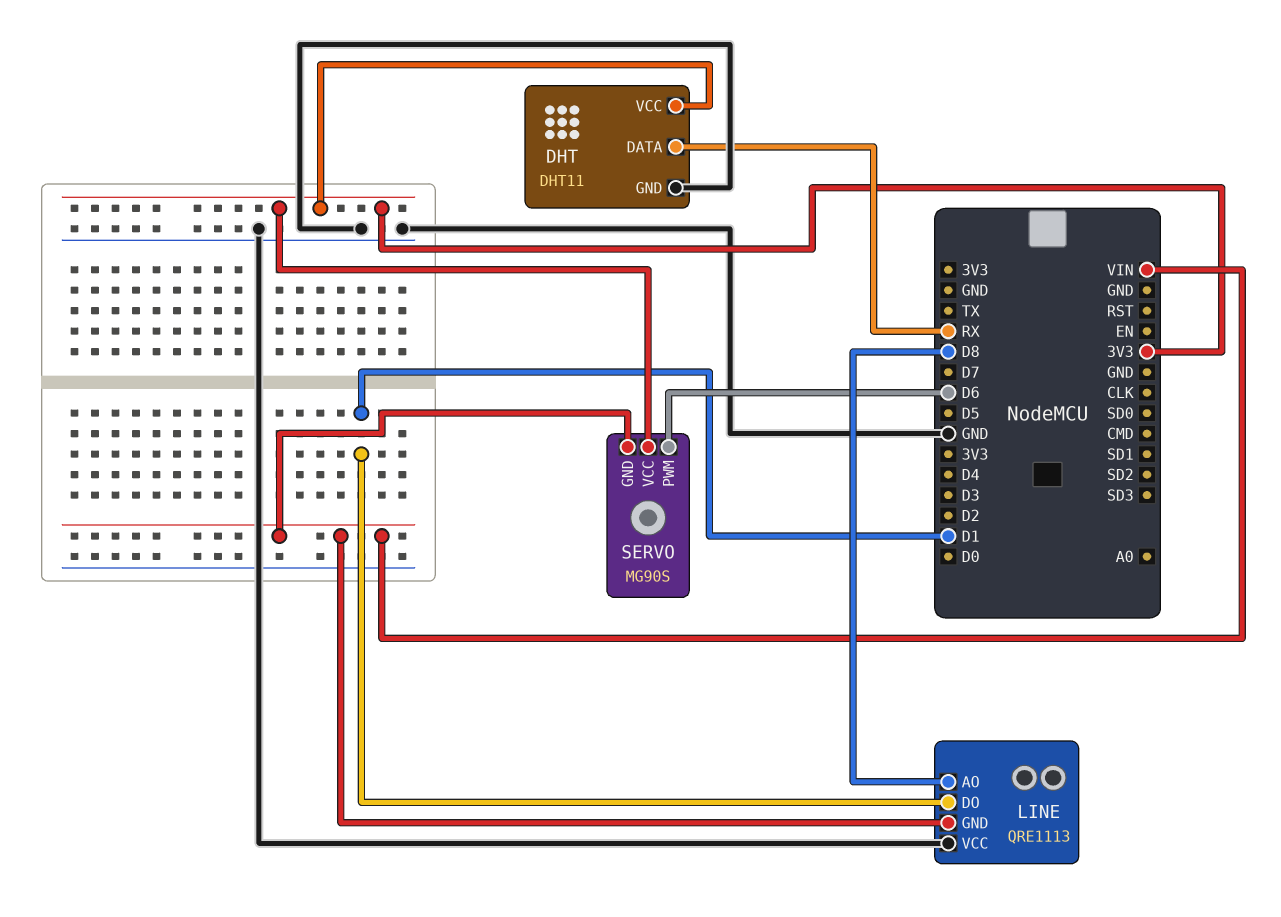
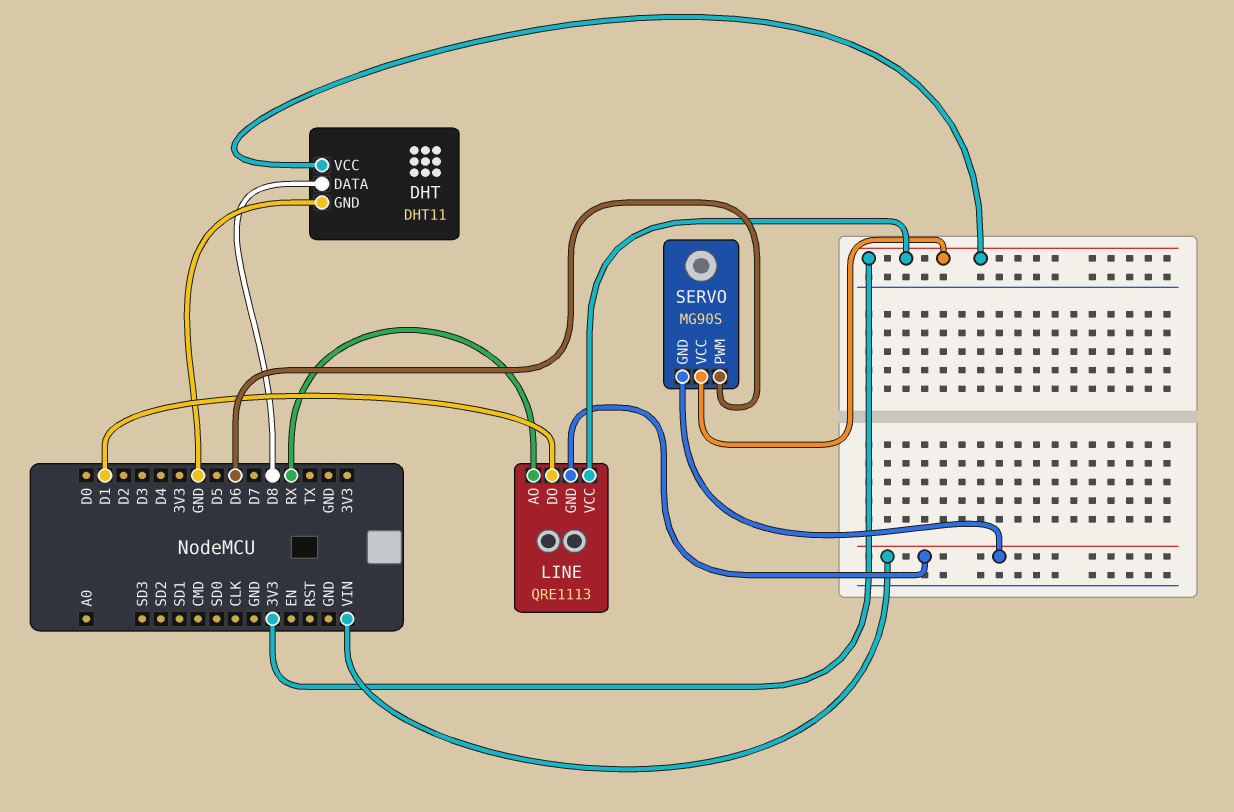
DHT pin DATA: RX -> D8
LINE pin AO: D8 -> RX
LINE pin VCC: GND -> 3V3

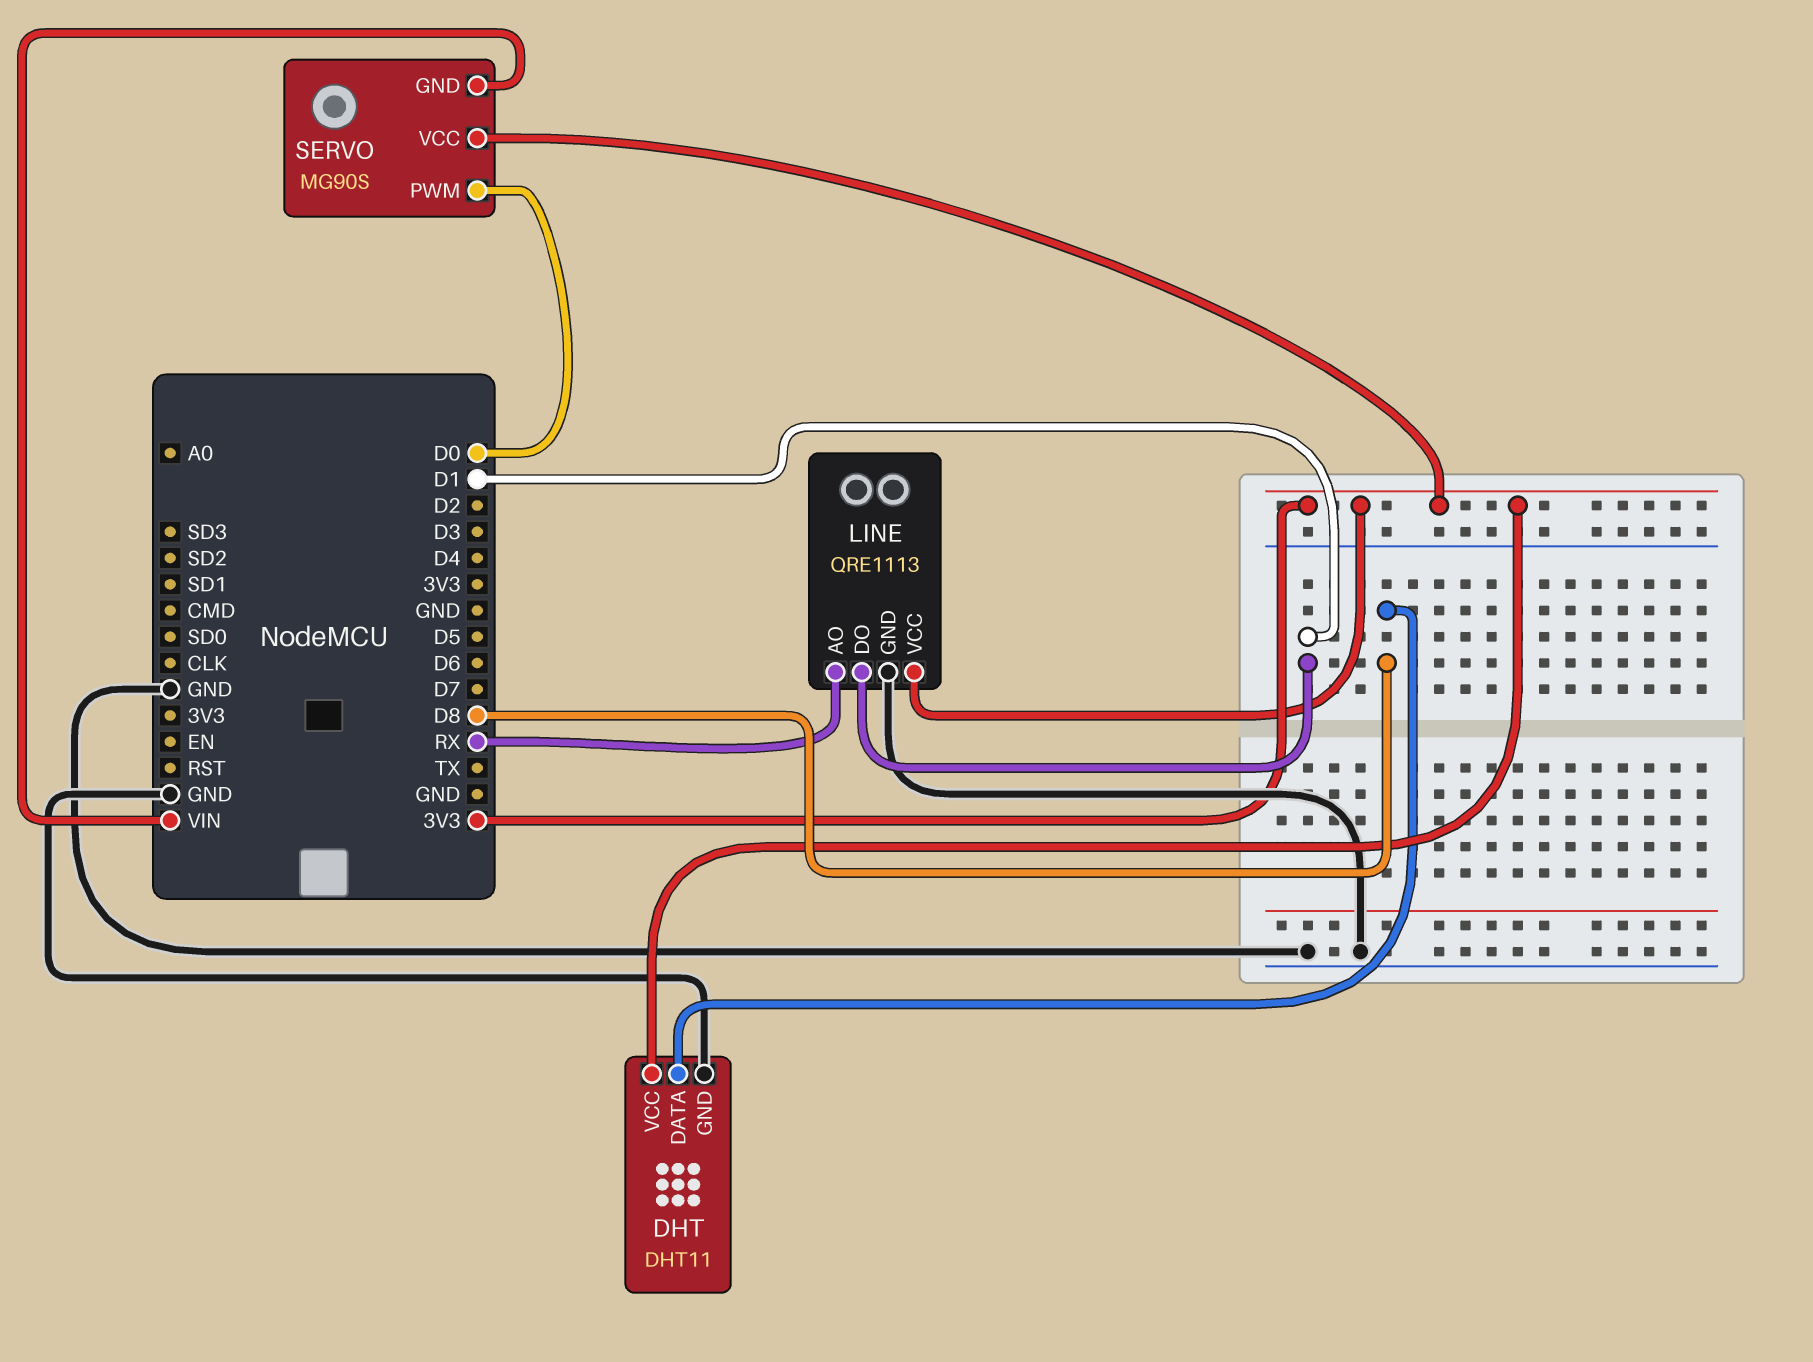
LINE pin GND: VIN -> GND
SERVO pin PWM: D6 -> D0

